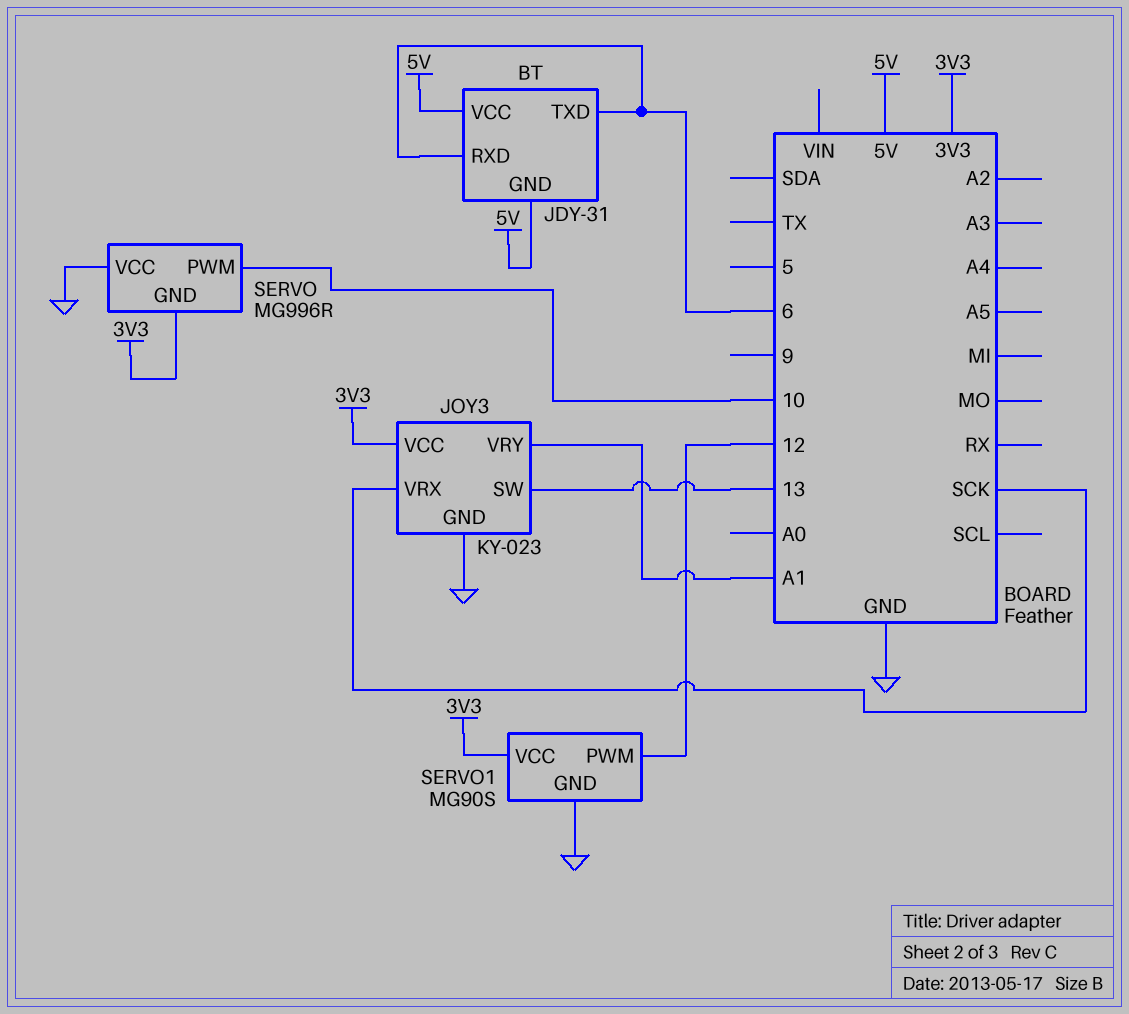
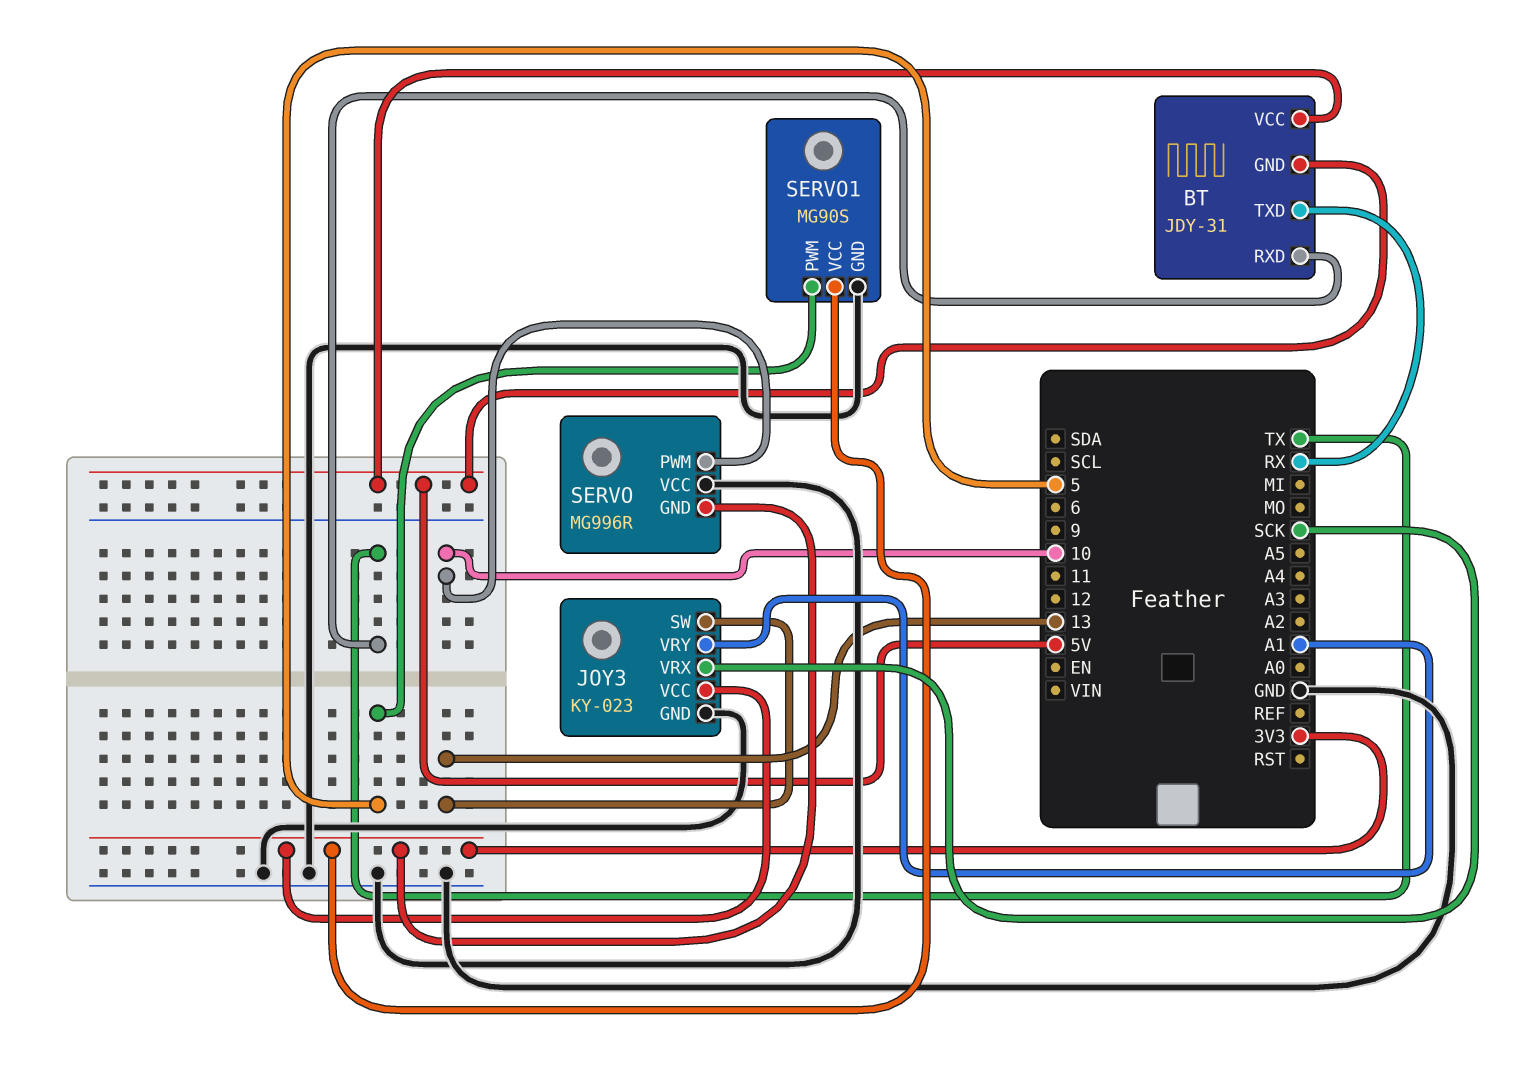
BT pin RXD: 6 -> TX
BT pin TXD: 6 -> RX
SERVO1 pin PWM: 12 -> 5

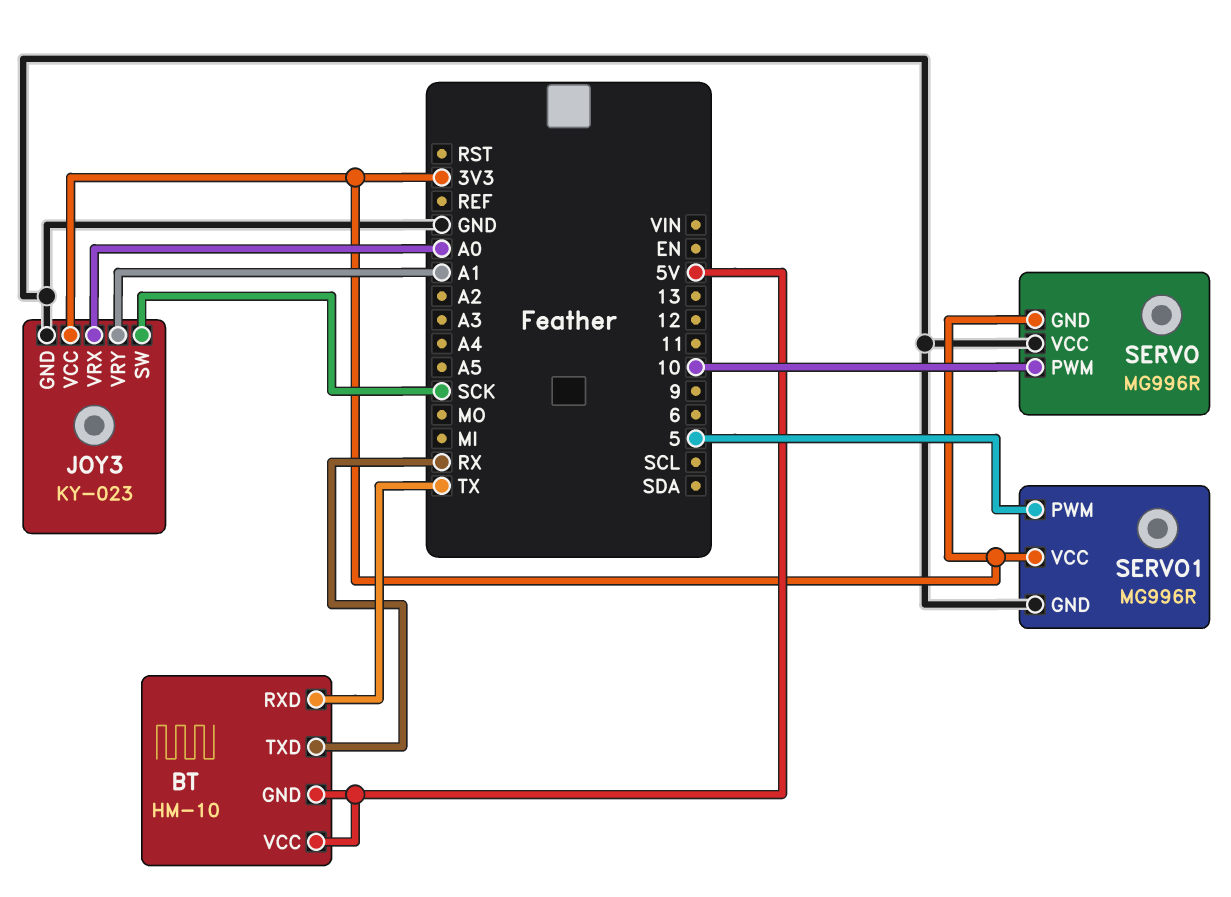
BT: JDY-31 -> HM-10
JOY3 pin SW: 13 -> SCK
JOY3 pin VRX: SCK -> A0
SERVO1: MG90S -> MG996R

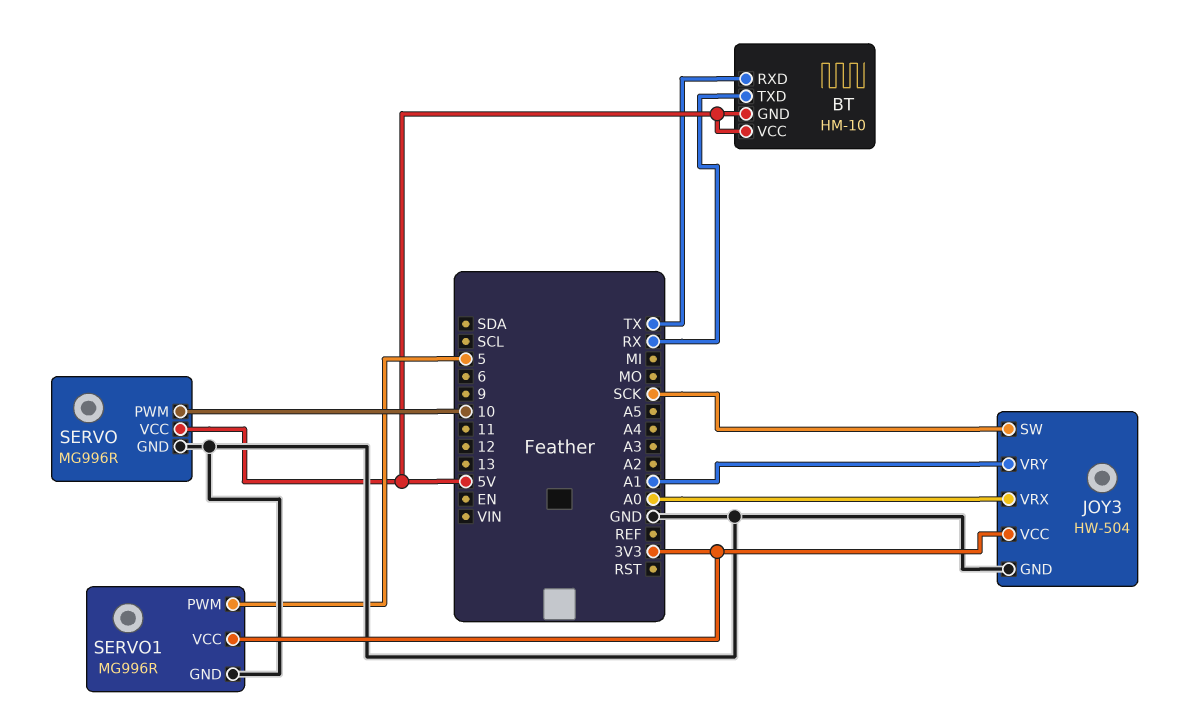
JOY3: KY-023 -> HW-504
SERVO pin GND: 3V3 -> GND
SERVO pin VCC: GND -> 5V

